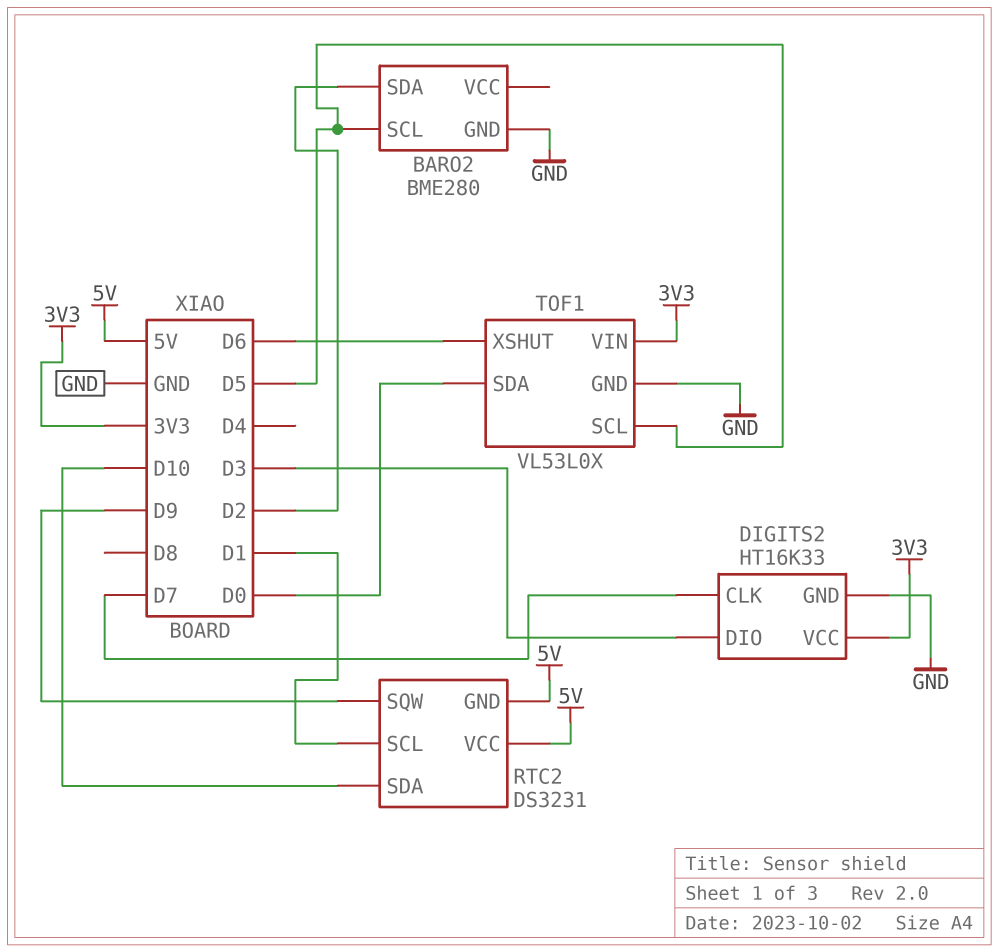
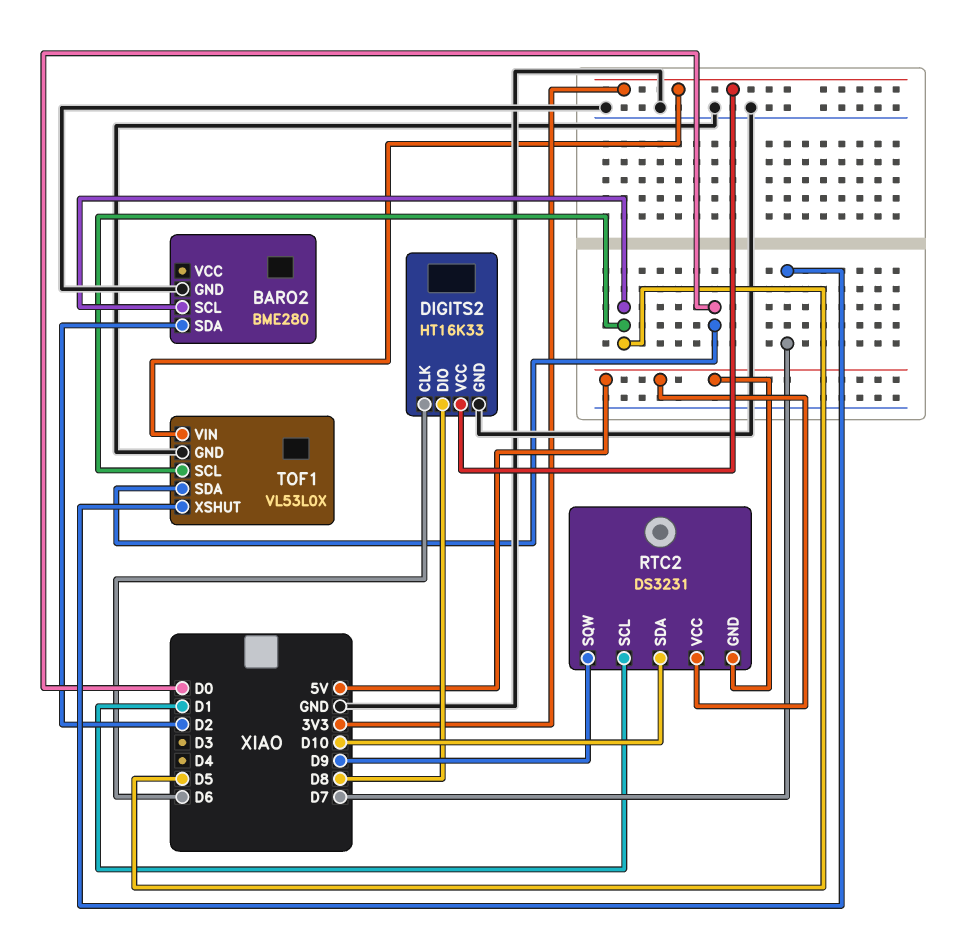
DIGITS2 pin CLK: D7 -> D6
DIGITS2 pin DIO: D3 -> D8
TOF1 pin XSHUT: D6 -> D7

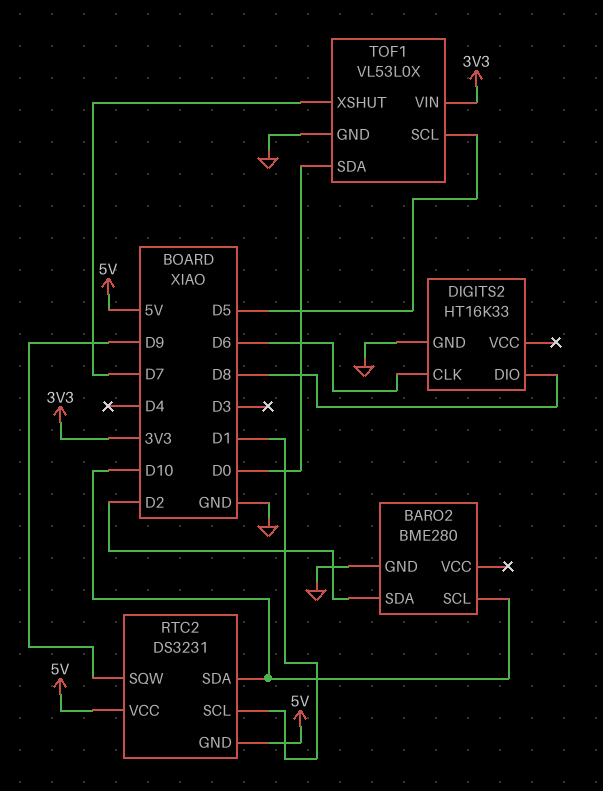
BARO2 pin SCL: D5 -> D10
DIGITS2 pin VCC: 3V3 -> none

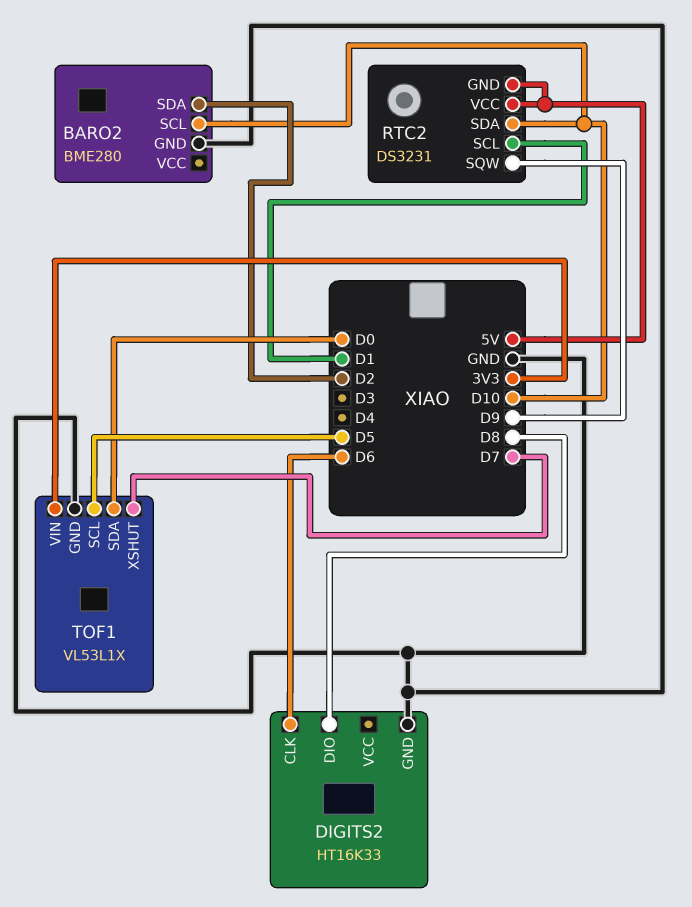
TOF1: VL53L0X -> VL53L1X

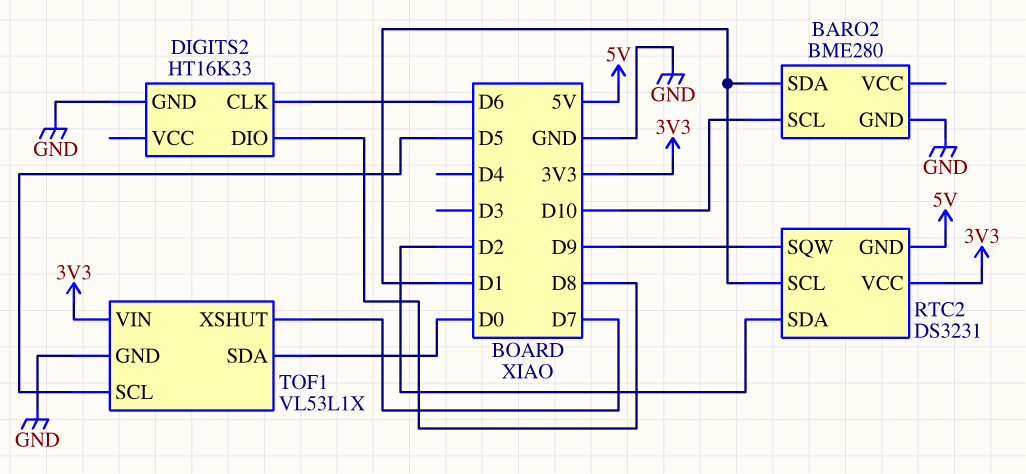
BARO2 pin SDA: D2 -> D1
RTC2 pin SDA: D10 -> D2
RTC2 pin VCC: 5V -> 3V3

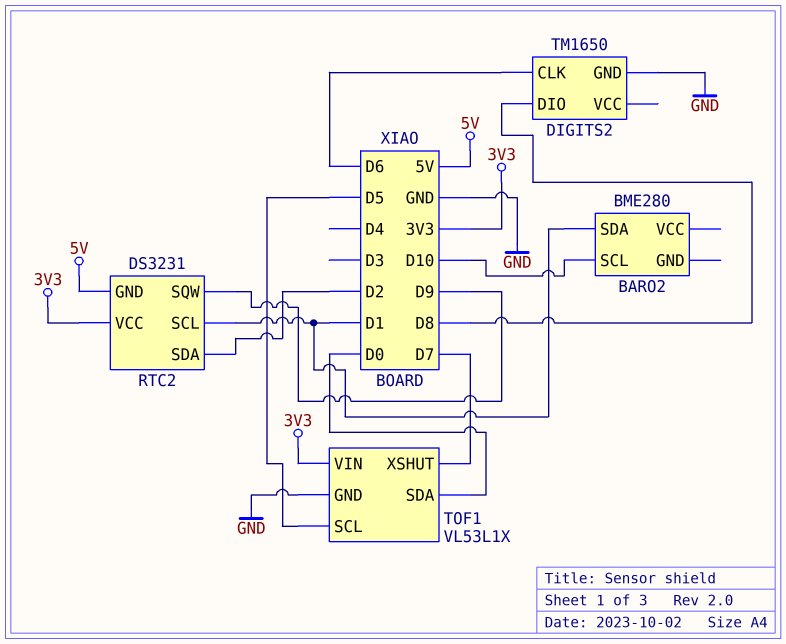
BARO2 pin GND: GND -> none
DIGITS2: HT16K33 -> TM1650

